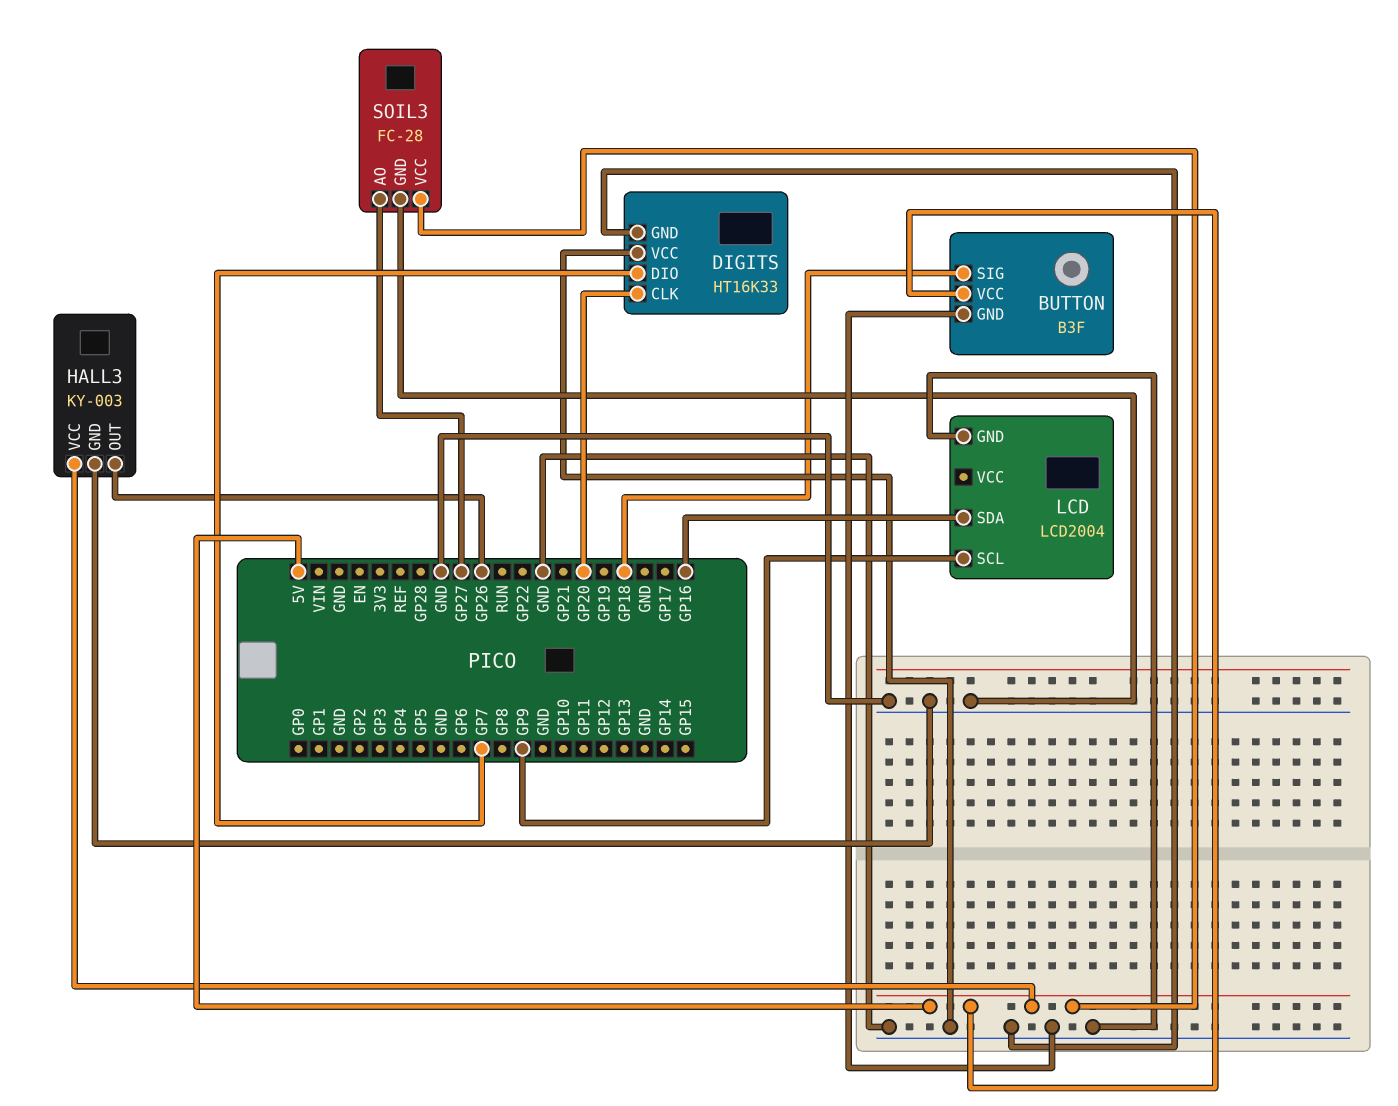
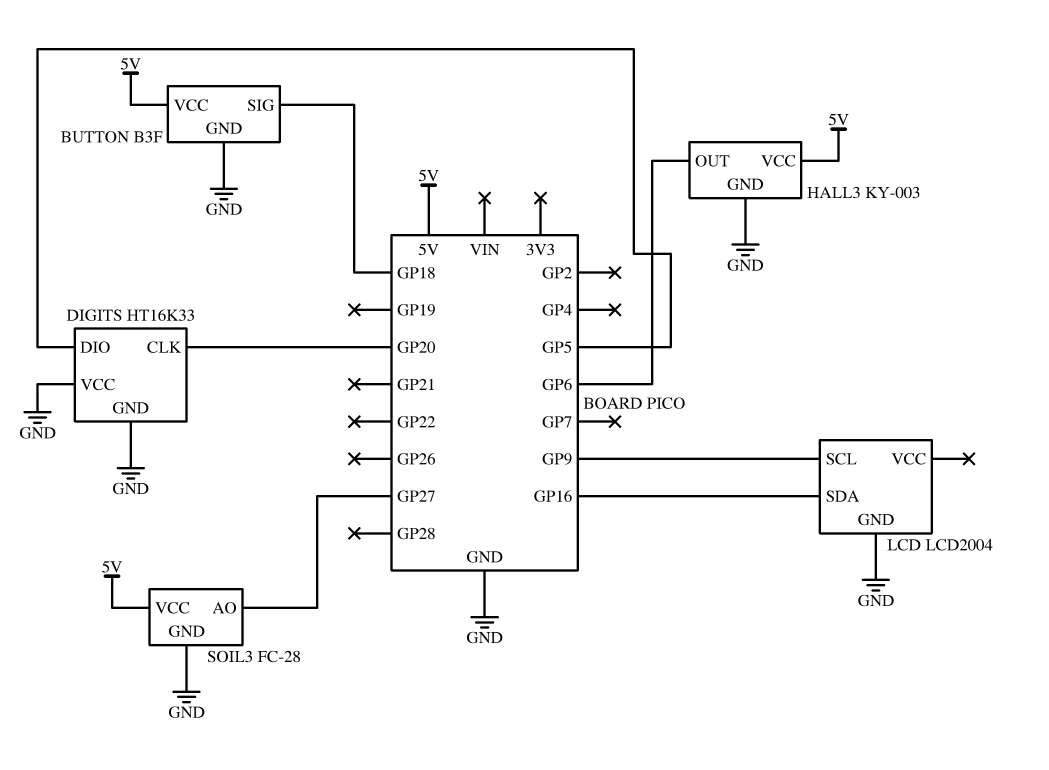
DIGITS pin DIO: GP7 -> GP5
HALL3 pin OUT: GP26 -> GP6

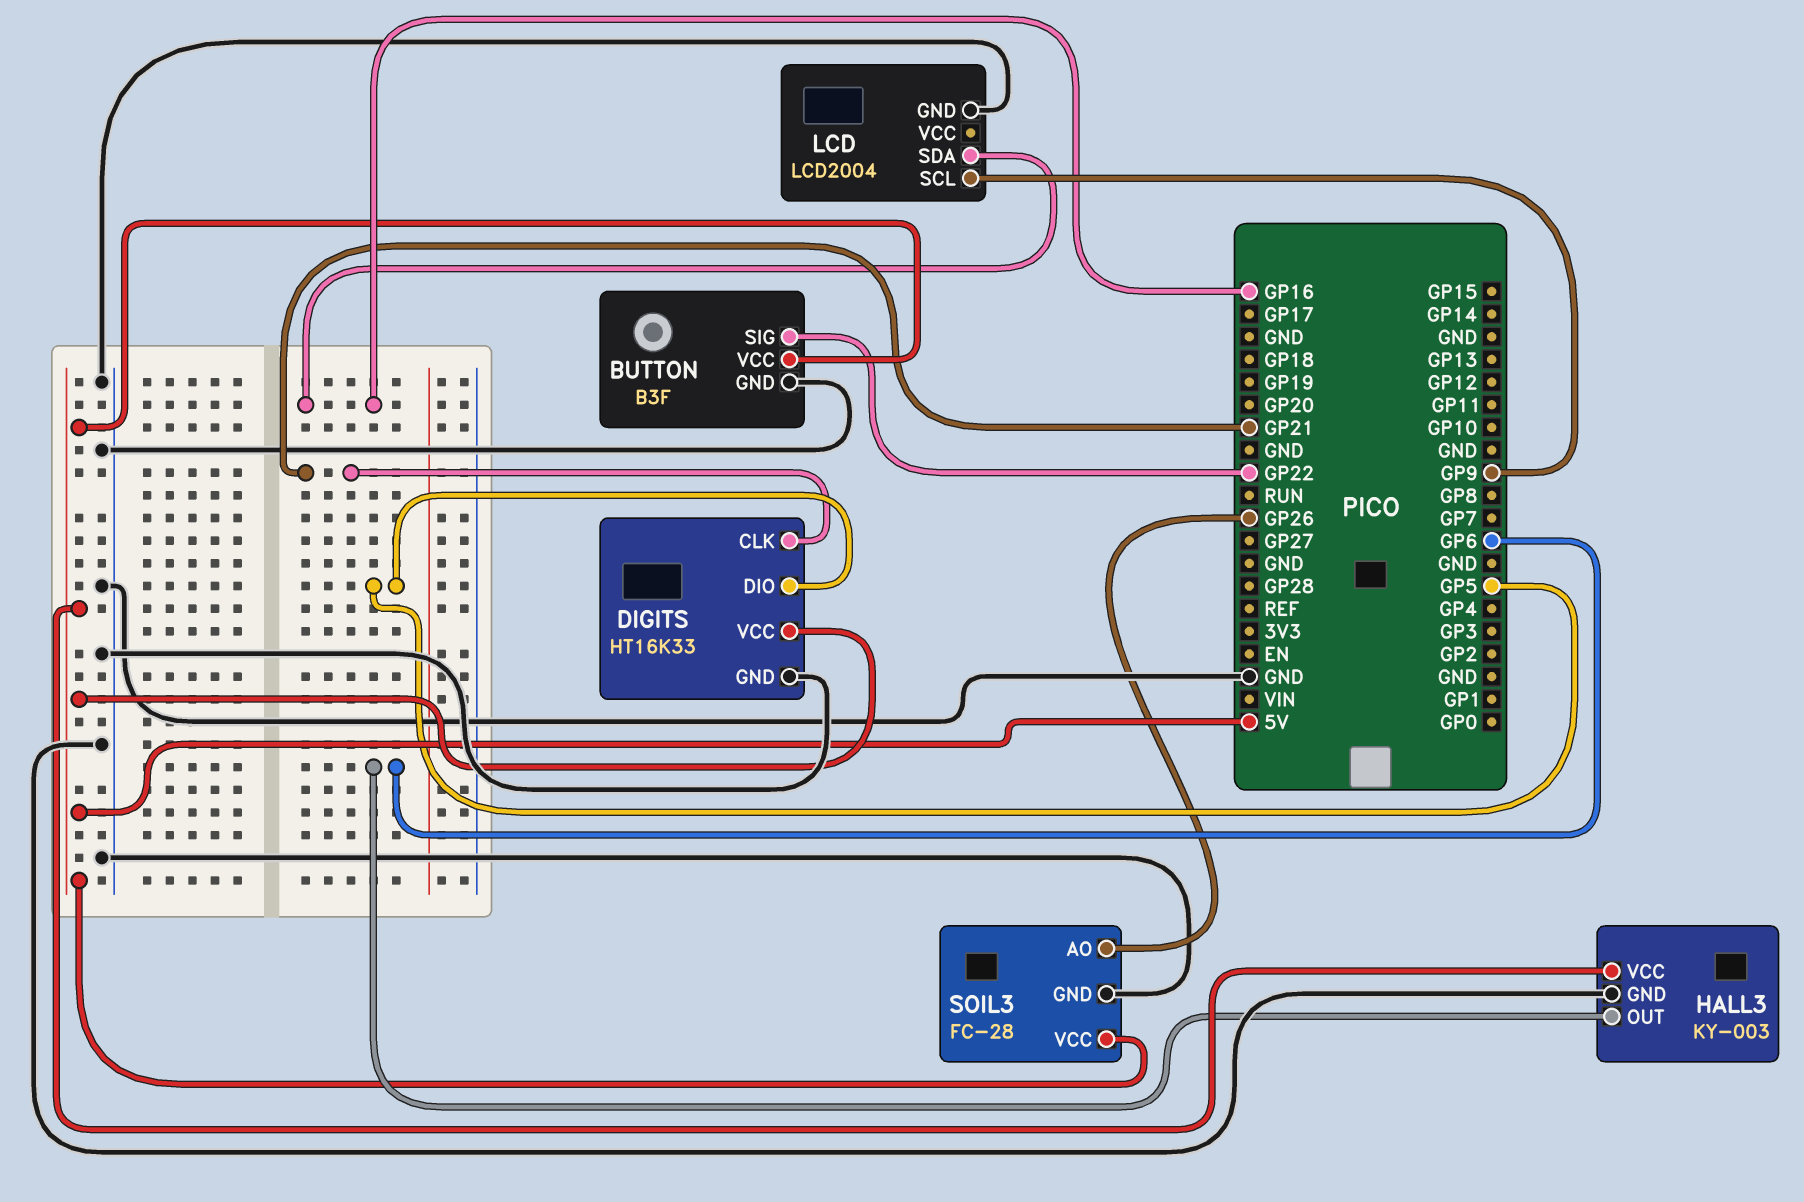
BUTTON pin SIG: GP18 -> GP22
DIGITS pin CLK: GP20 -> GP21
DIGITS pin VCC: GND -> 5V
SOIL3 pin AO: GP27 -> GP26

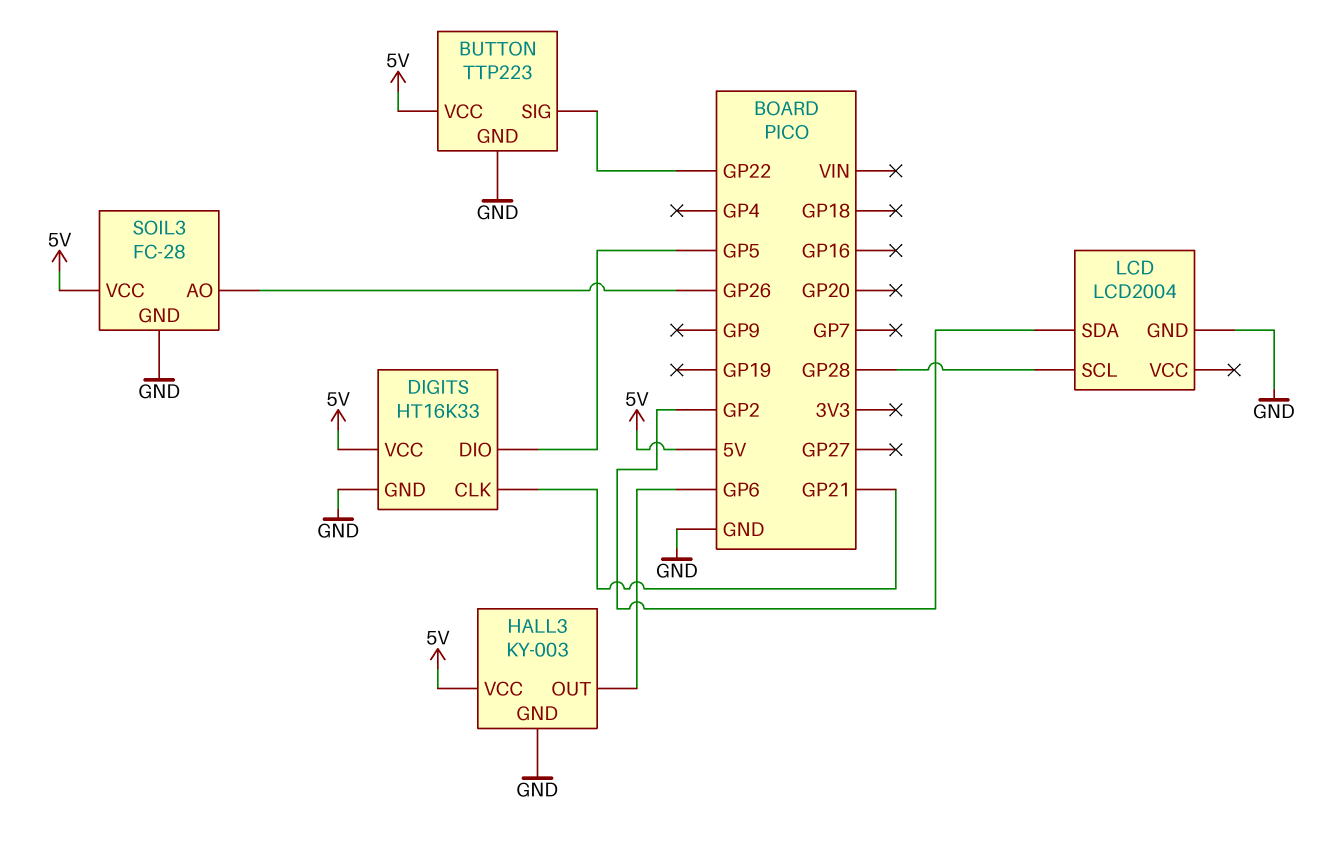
BUTTON: B3F -> TTP223
LCD pin SCL: GP9 -> GP28
LCD pin SDA: GP16 -> GP2

